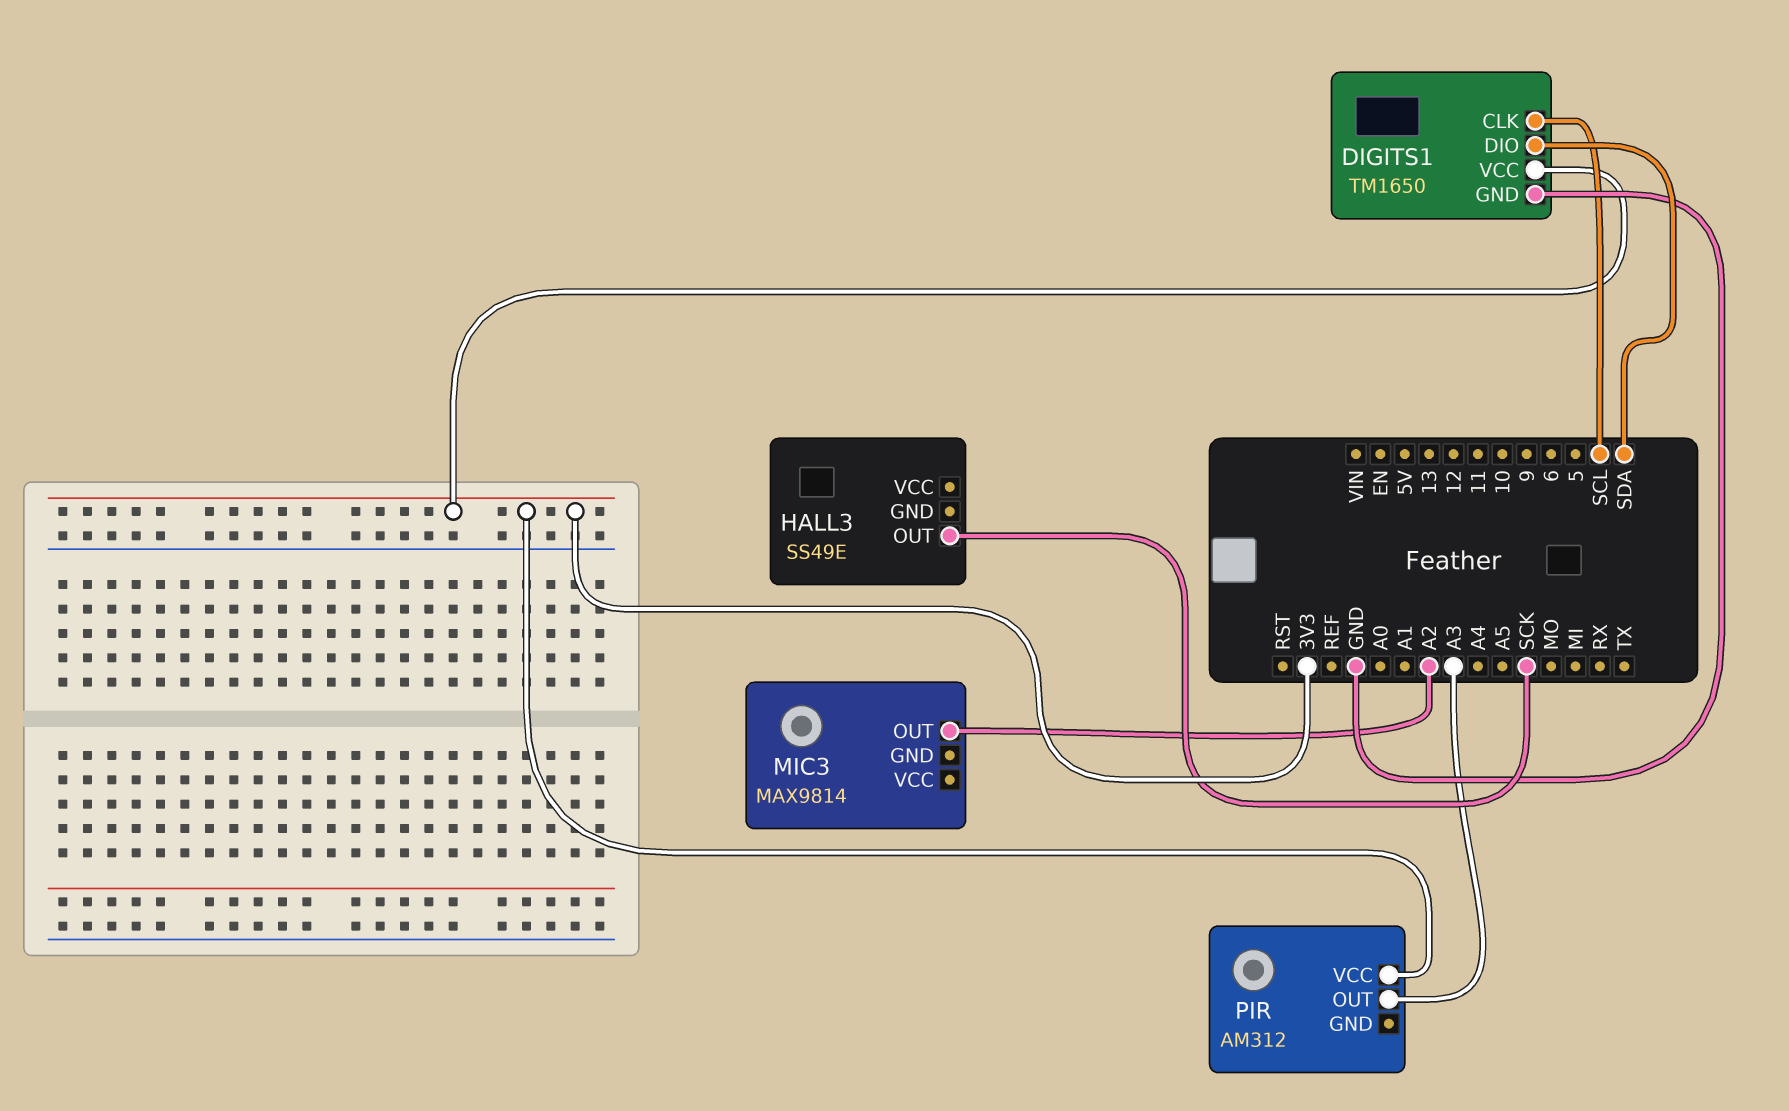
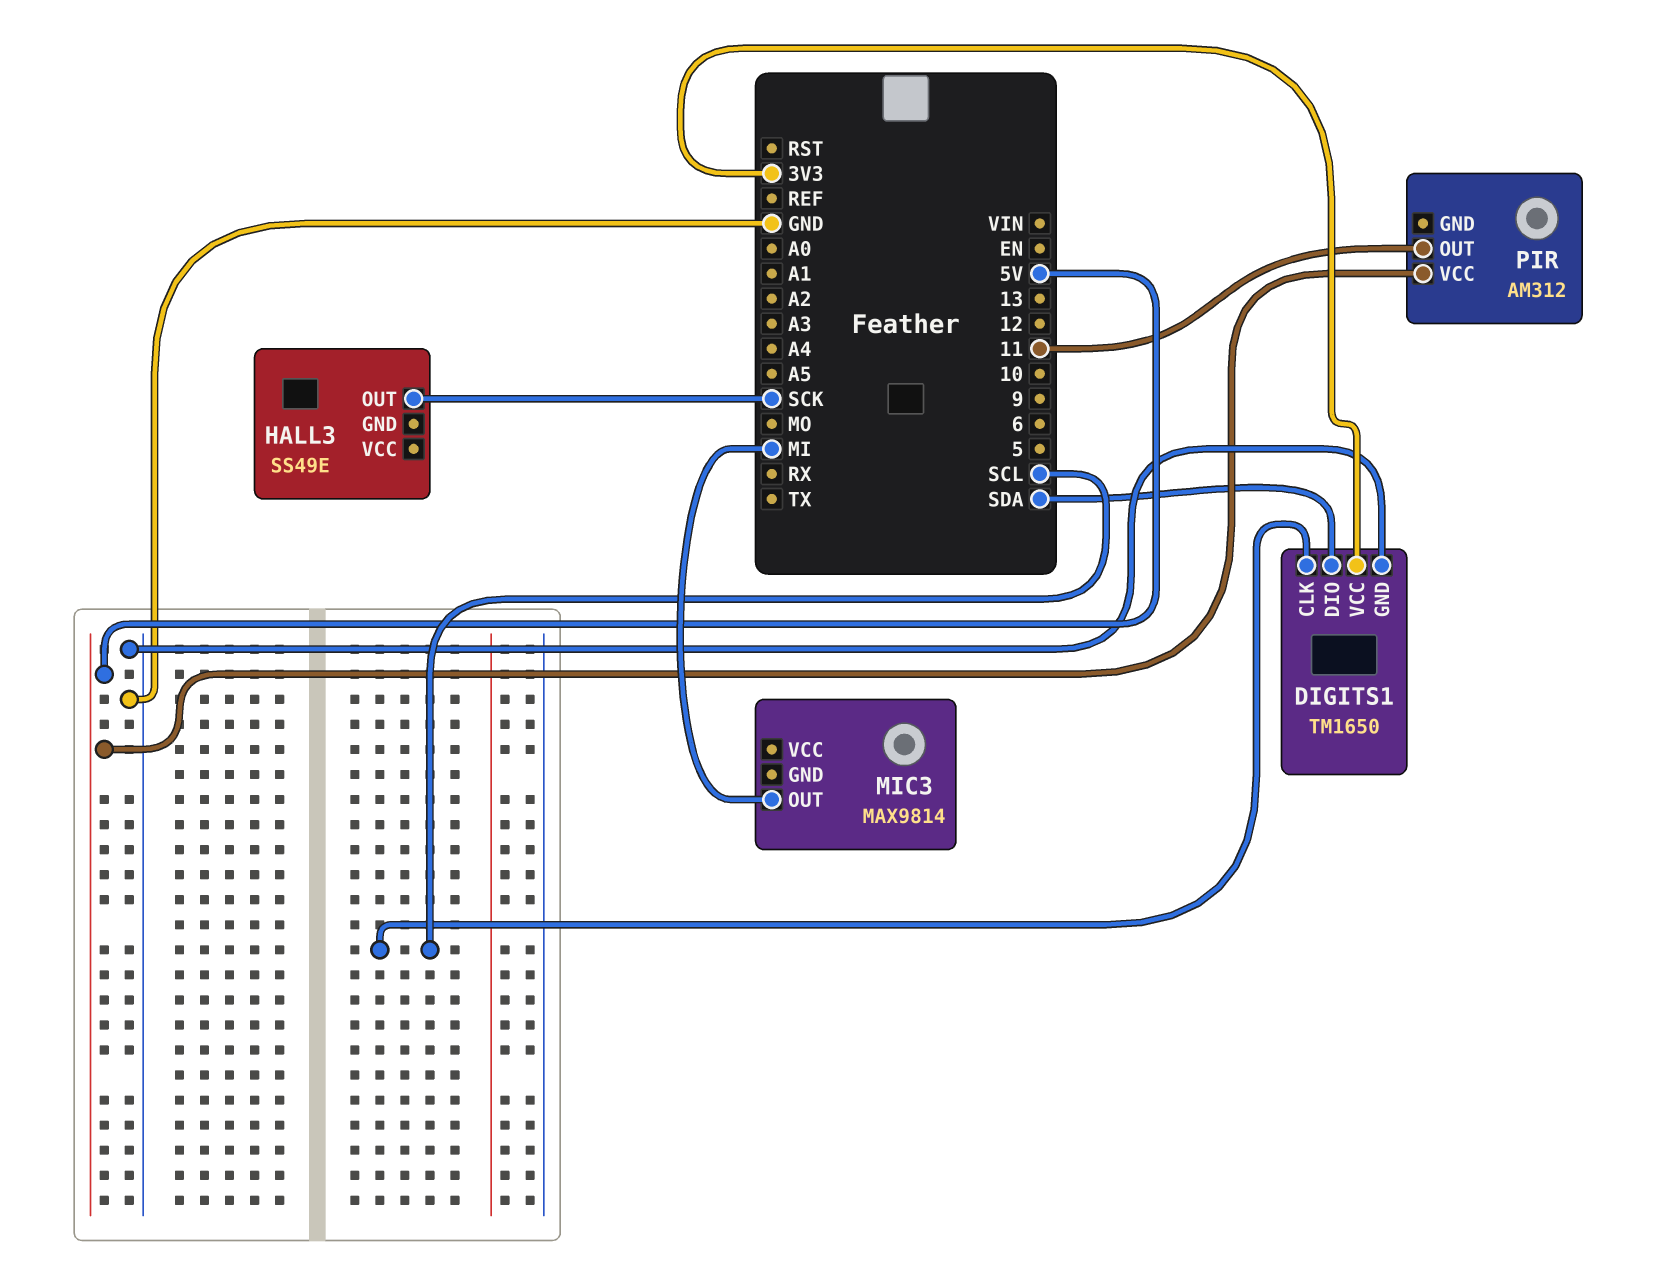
MIC3 pin OUT: A2 -> MI
PIR pin OUT: A3 -> 11
PIR pin VCC: 3V3 -> 5V

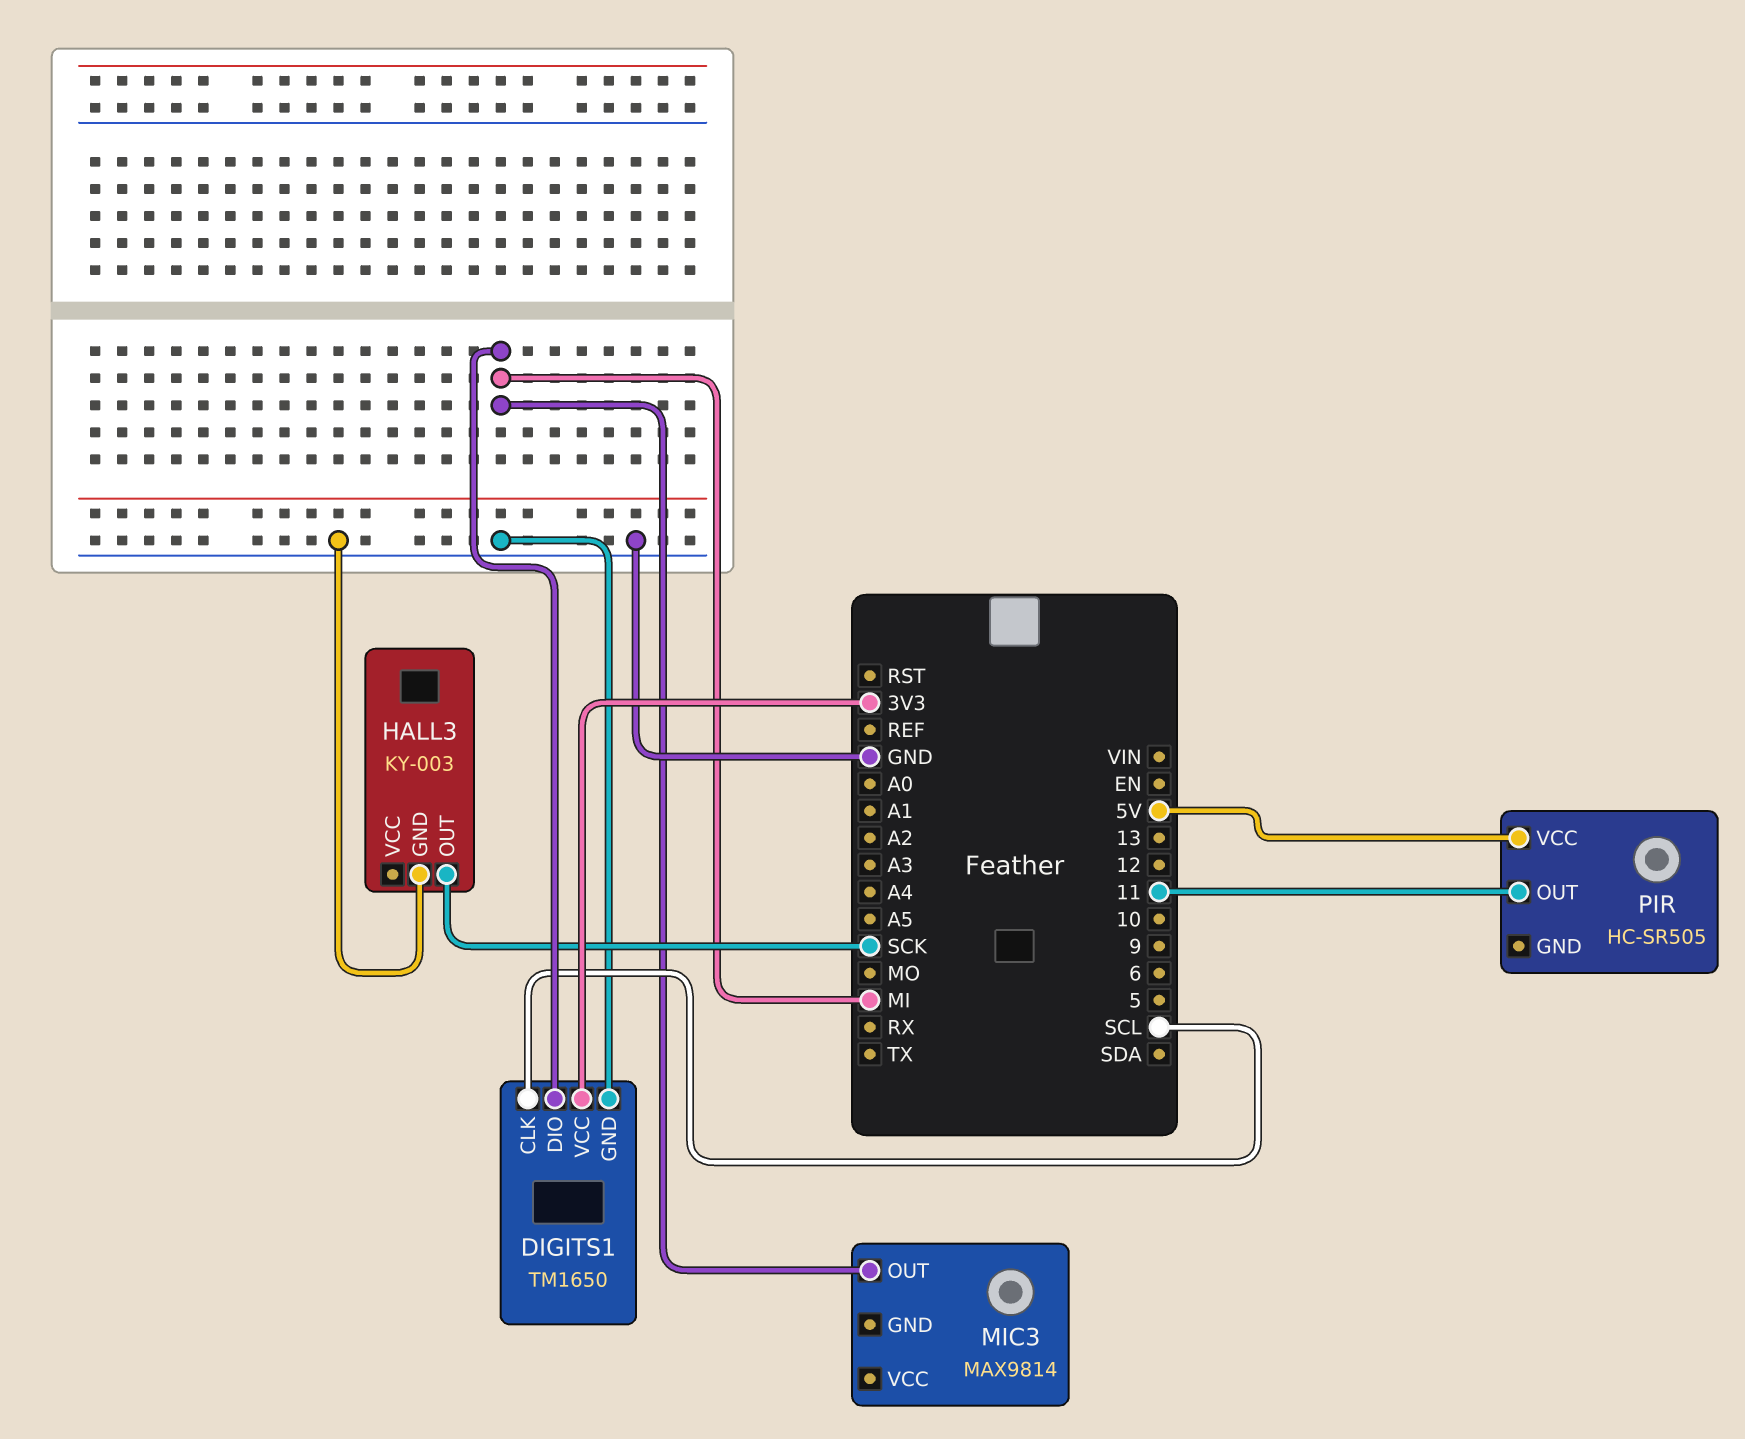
DIGITS1 pin DIO: SDA -> MI
HALL3: SS49E -> KY-003
HALL3 pin GND: none -> GND
PIR: AM312 -> HC-SR505

